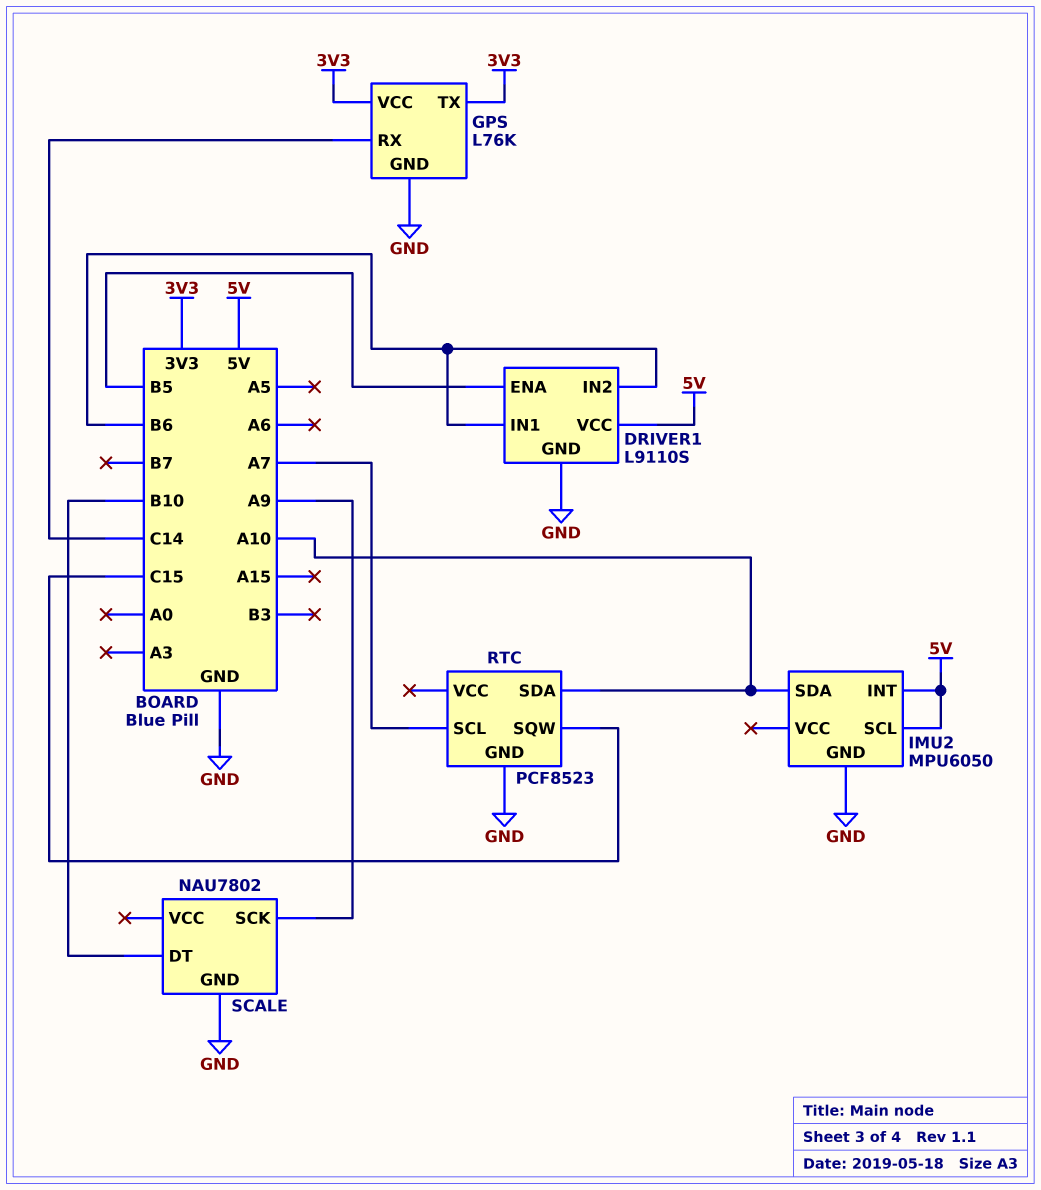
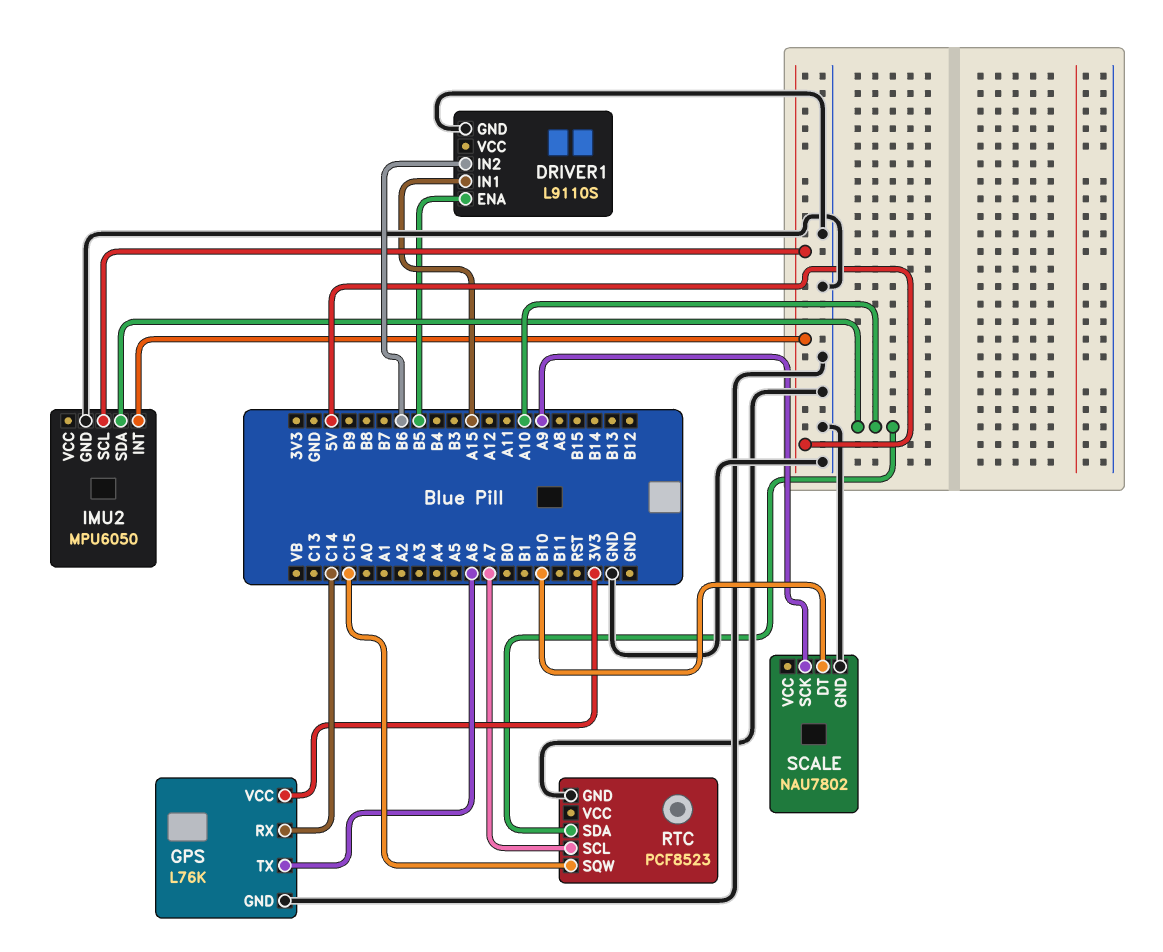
DRIVER1 pin IN1: B6 -> A15
DRIVER1 pin VCC: 5V -> none
GPS pin TX: 3V3 -> A6

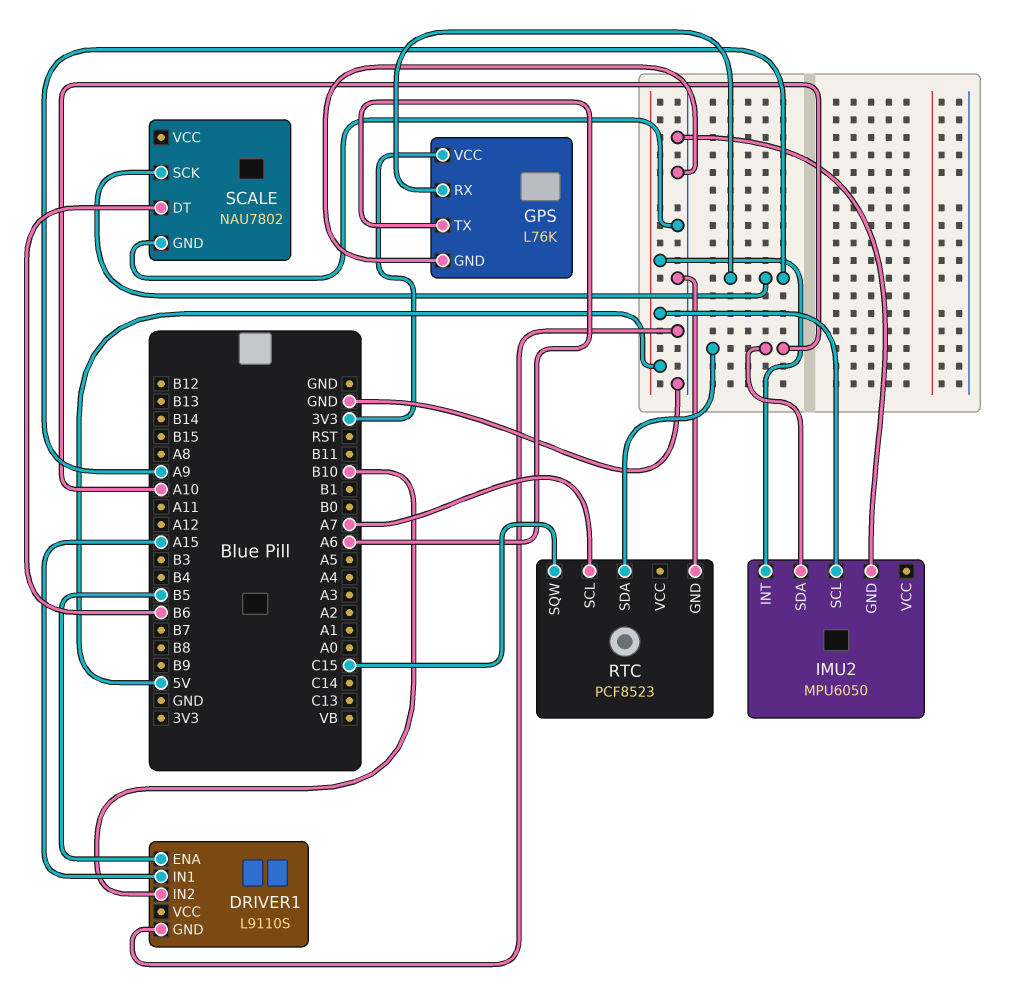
DRIVER1 pin IN2: B6 -> B10
GPS pin RX: C14 -> A9
SCALE pin DT: B10 -> B6

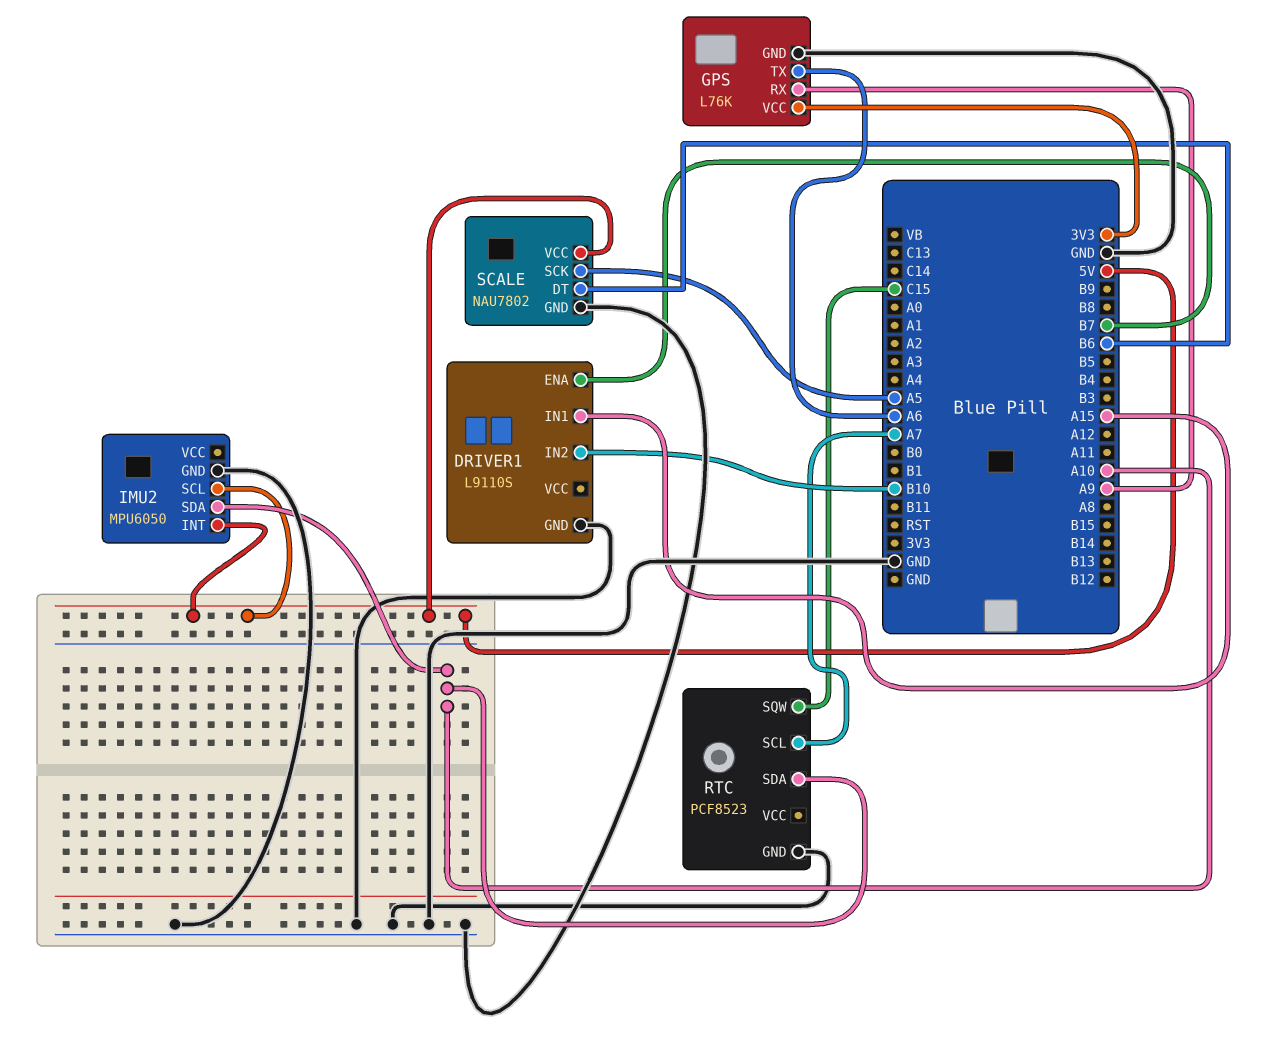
DRIVER1 pin ENA: B5 -> B7
SCALE pin SCK: A9 -> A5
SCALE pin VCC: none -> 5V

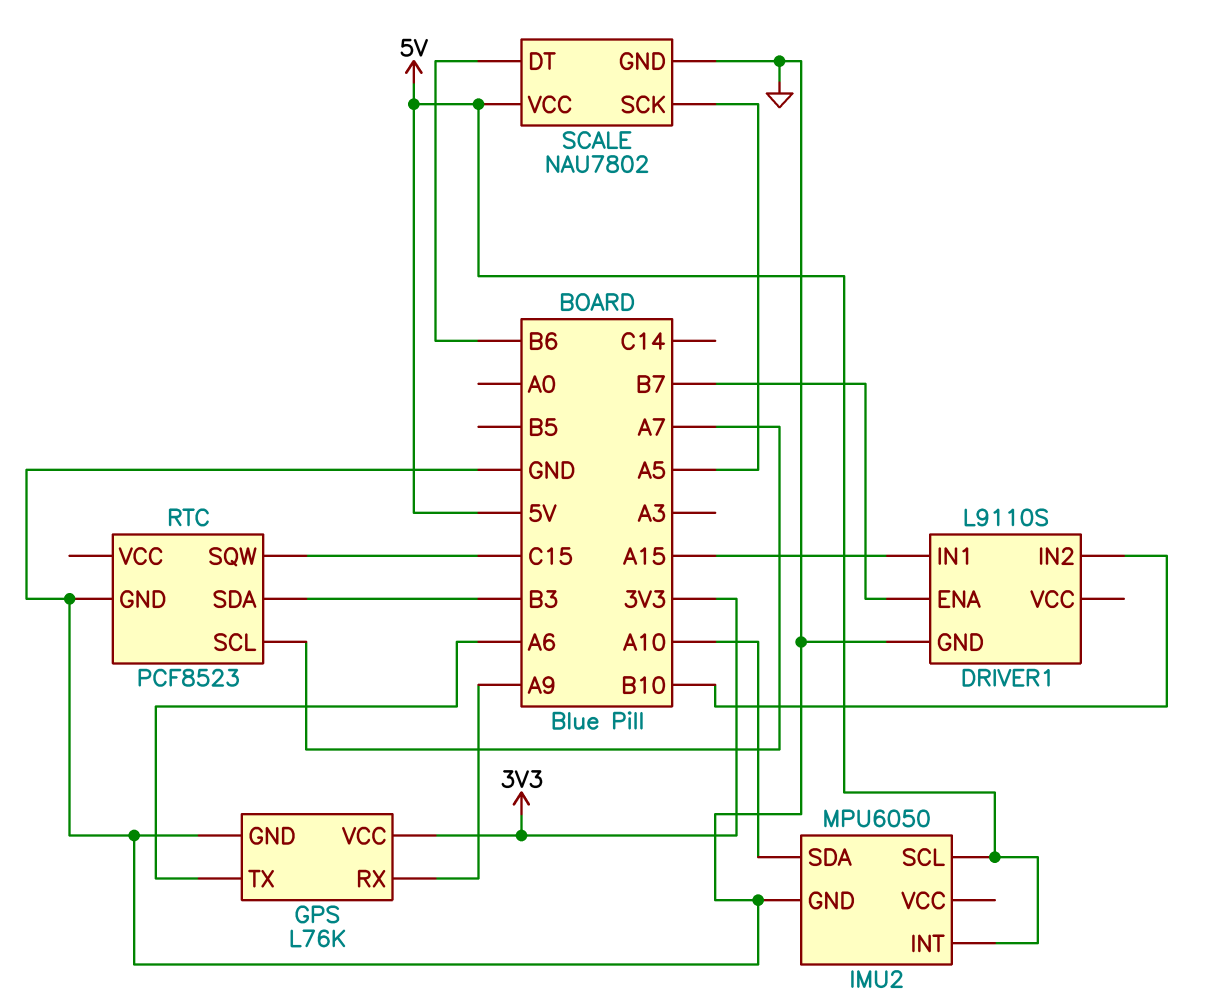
RTC pin SDA: A10 -> B3

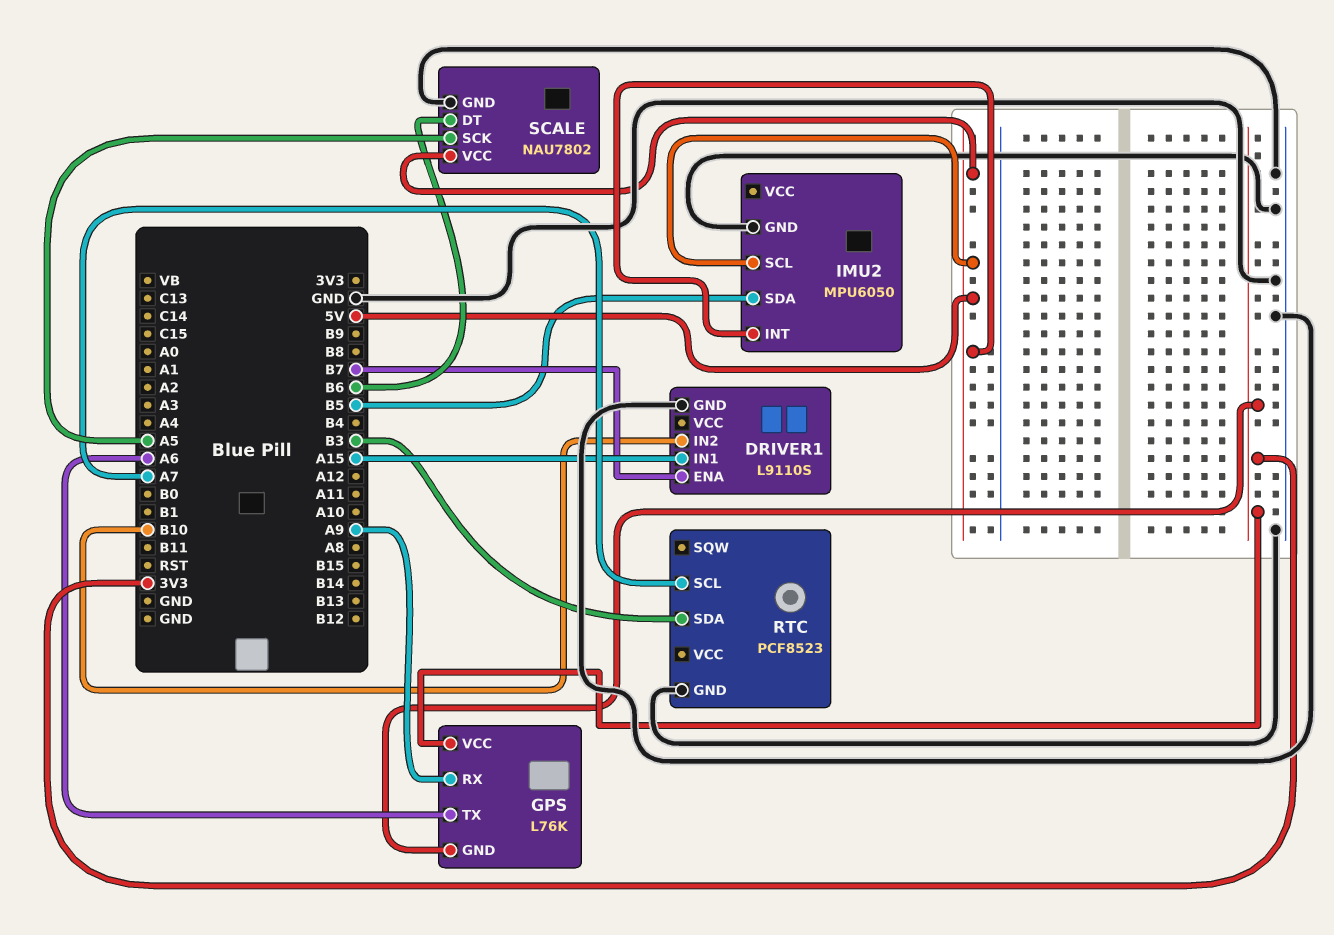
GPS pin GND: GND -> 3V3
IMU2 pin SDA: A10 -> B5
RTC pin SQW: C15 -> none

